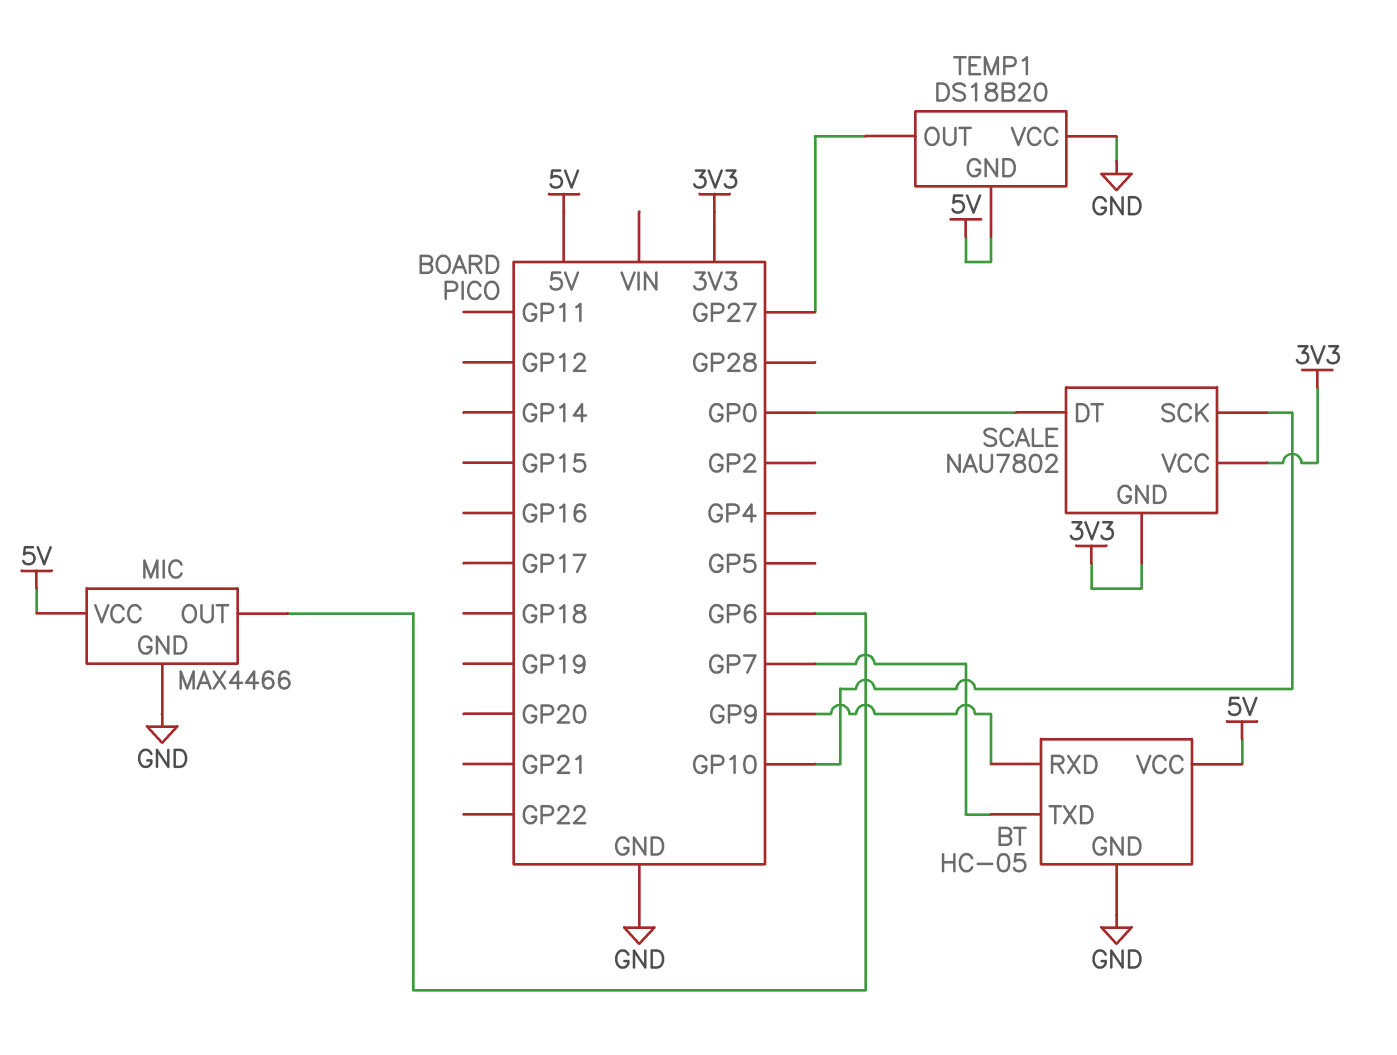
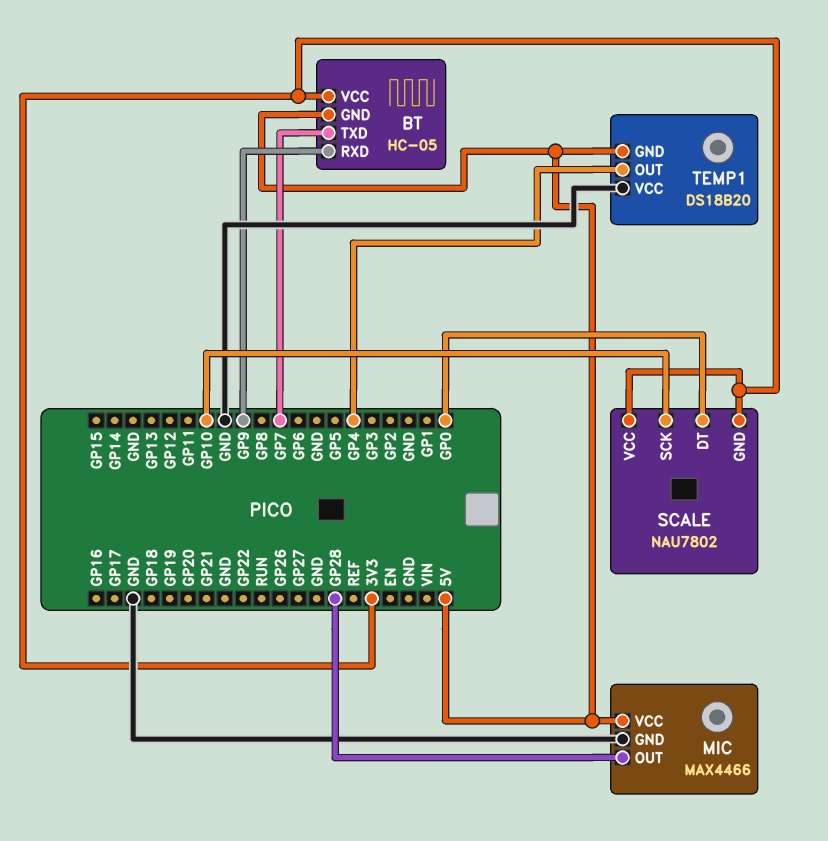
BT pin GND: GND -> 5V
BT pin VCC: 5V -> 3V3
MIC pin OUT: GP6 -> GP28
TEMP1 pin OUT: GP27 -> GP4

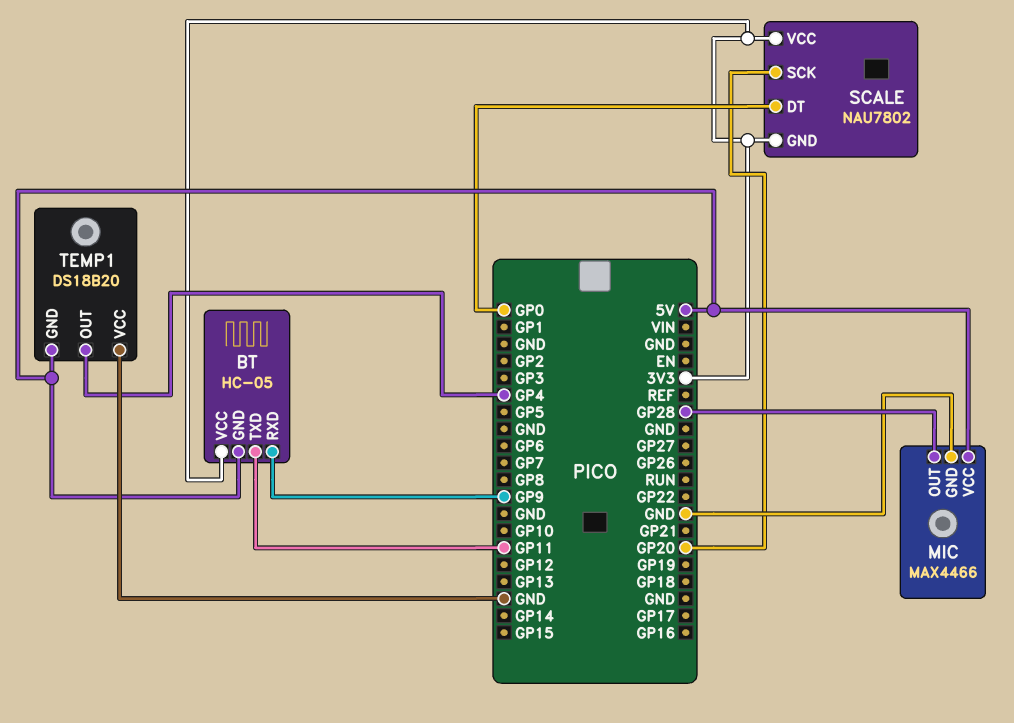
BT pin TXD: GP7 -> GP11
SCALE pin SCK: GP10 -> GP20

